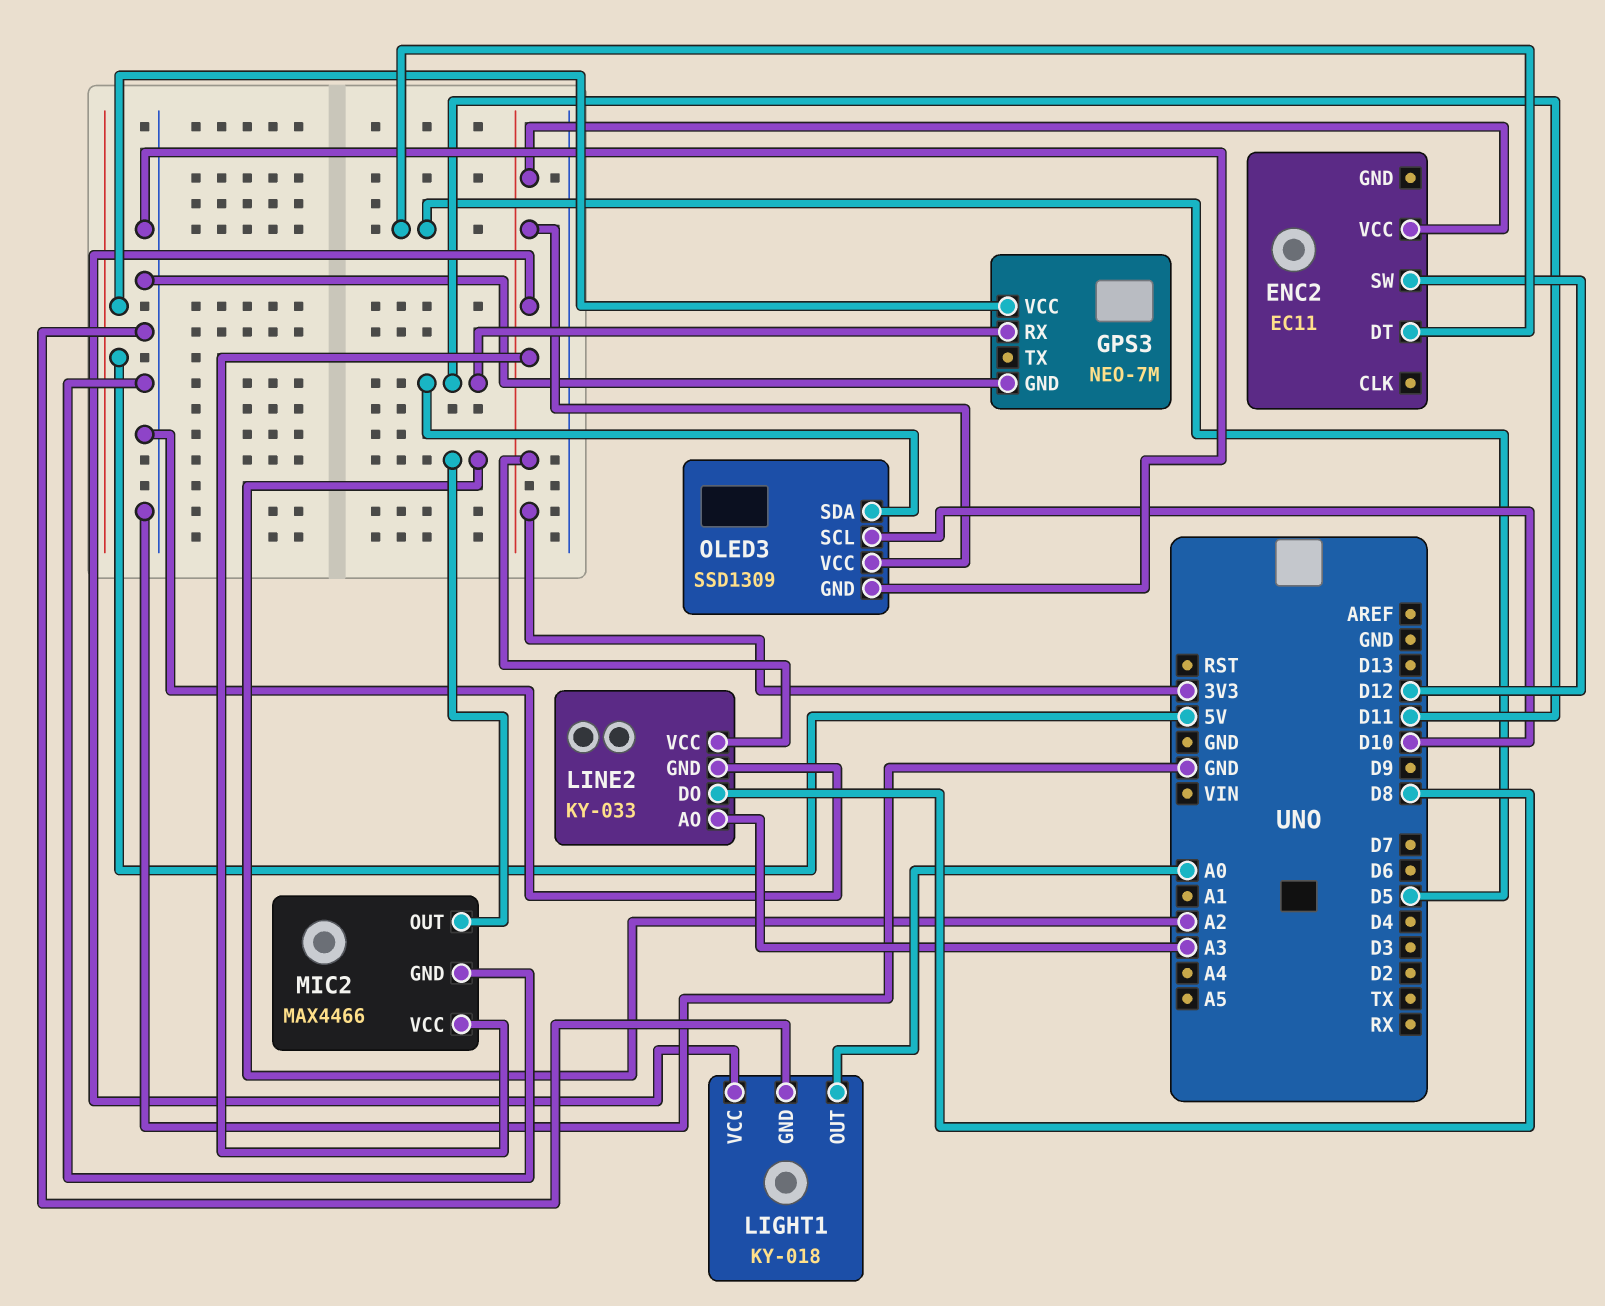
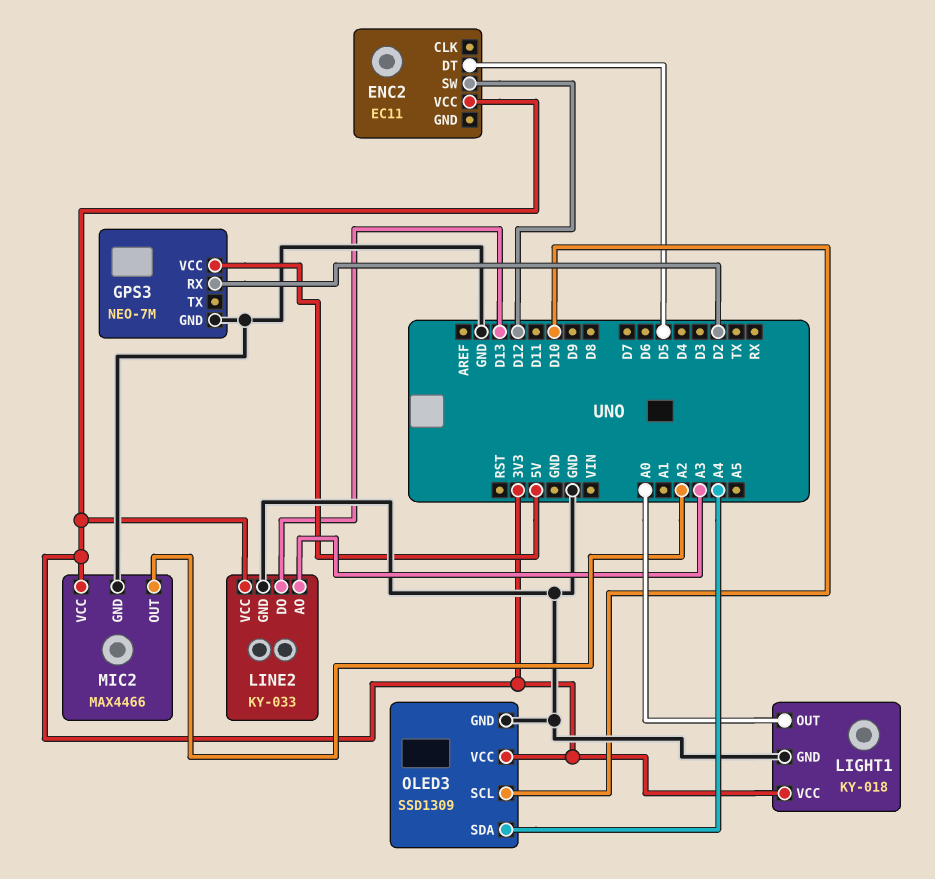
GPS3 pin RX: D11 -> D2
LINE2 pin DO: D8 -> D13
OLED3 pin SDA: D11 -> A4

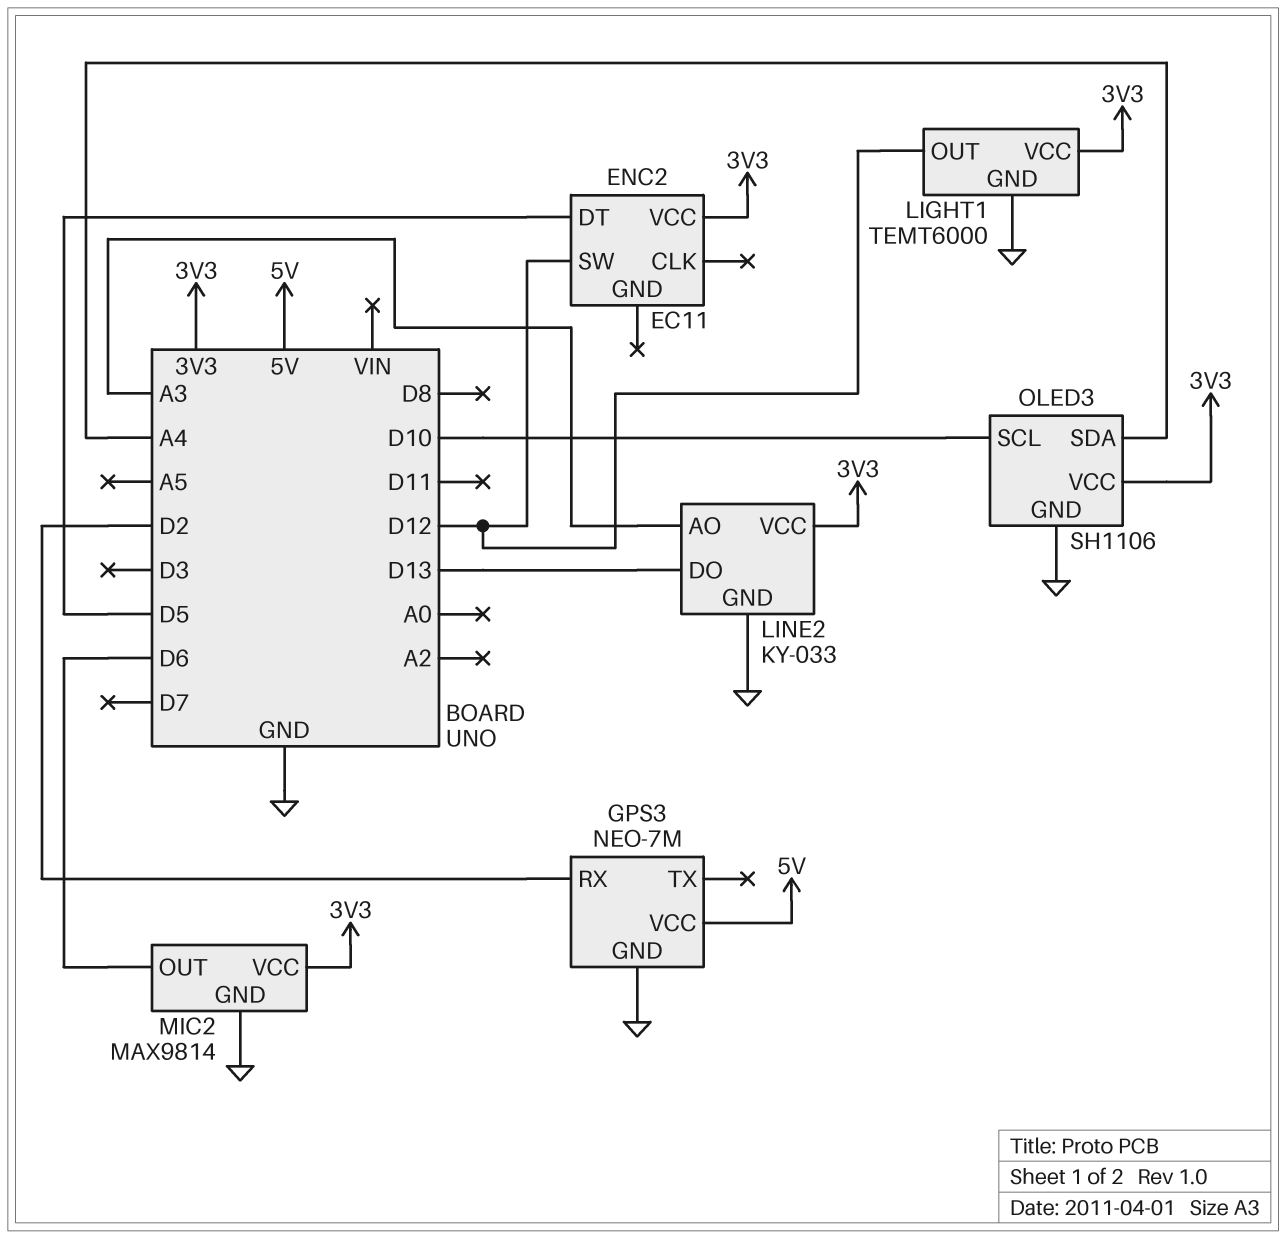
LIGHT1: KY-018 -> TEMT6000
LIGHT1 pin OUT: A0 -> D12
MIC2: MAX4466 -> MAX9814
MIC2 pin OUT: A2 -> D6
OLED3: SSD1309 -> SH1106

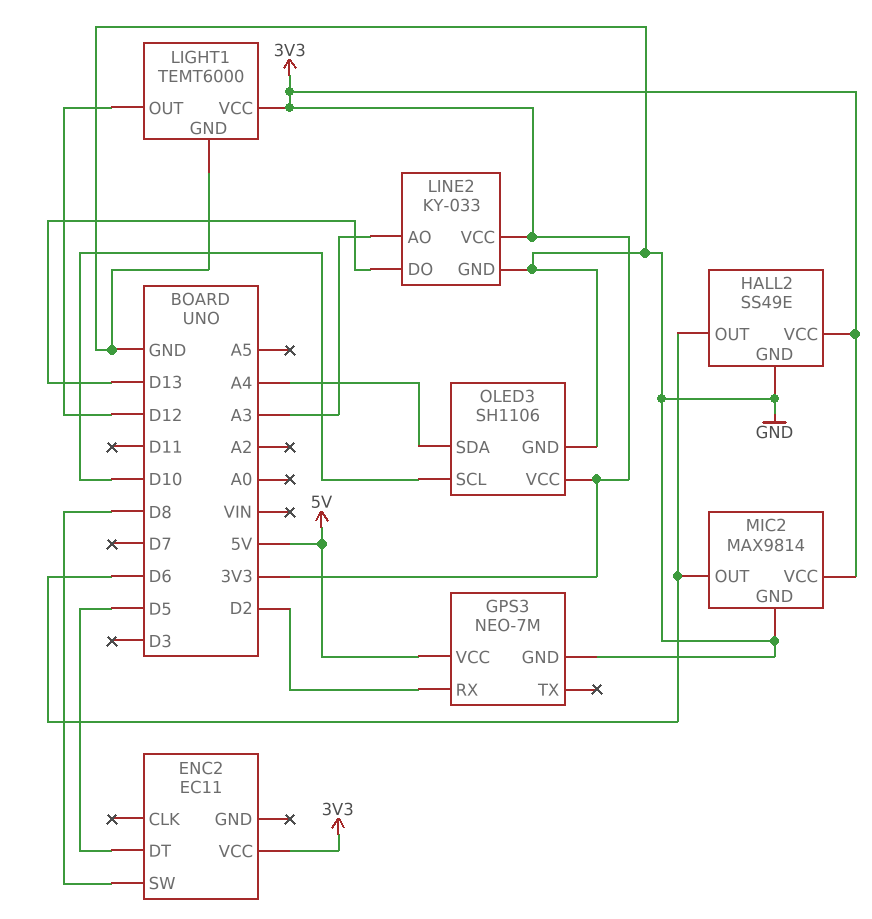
ENC2 pin SW: D12 -> D8
HALL2: none -> SS49E
HALL2 pin GND: none -> GND
HALL2 pin OUT: none -> D6
HALL2 pin VCC: none -> 3V3

